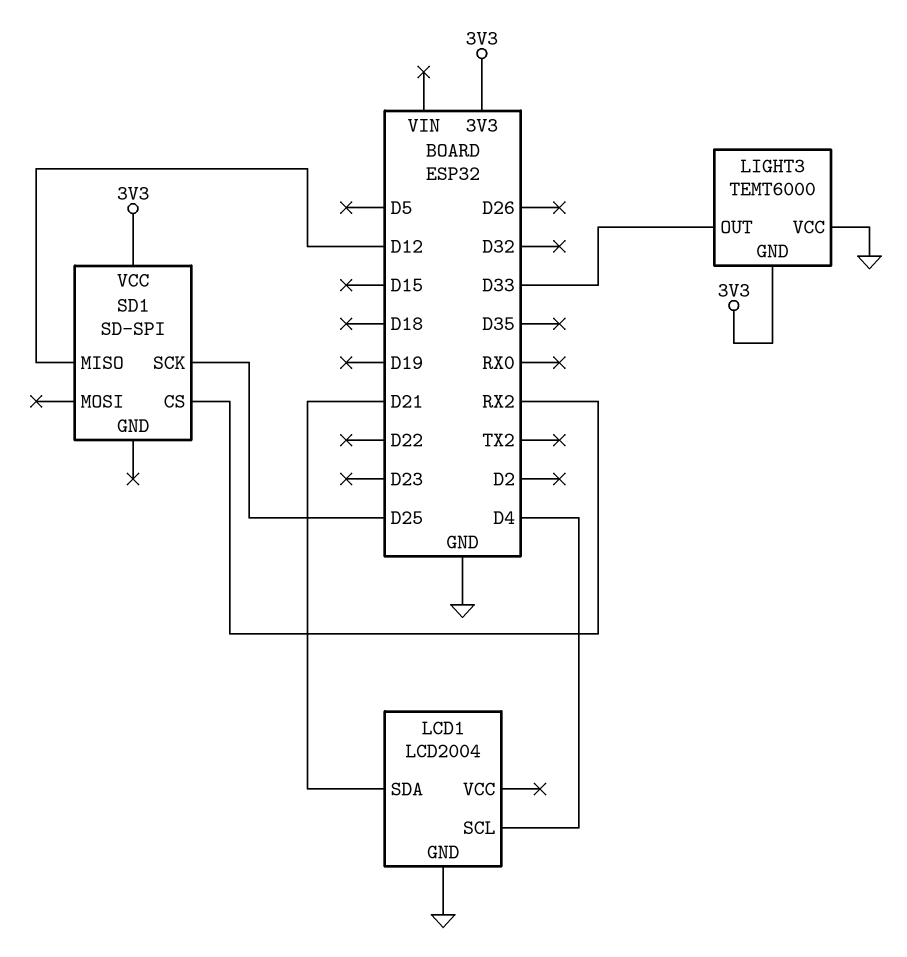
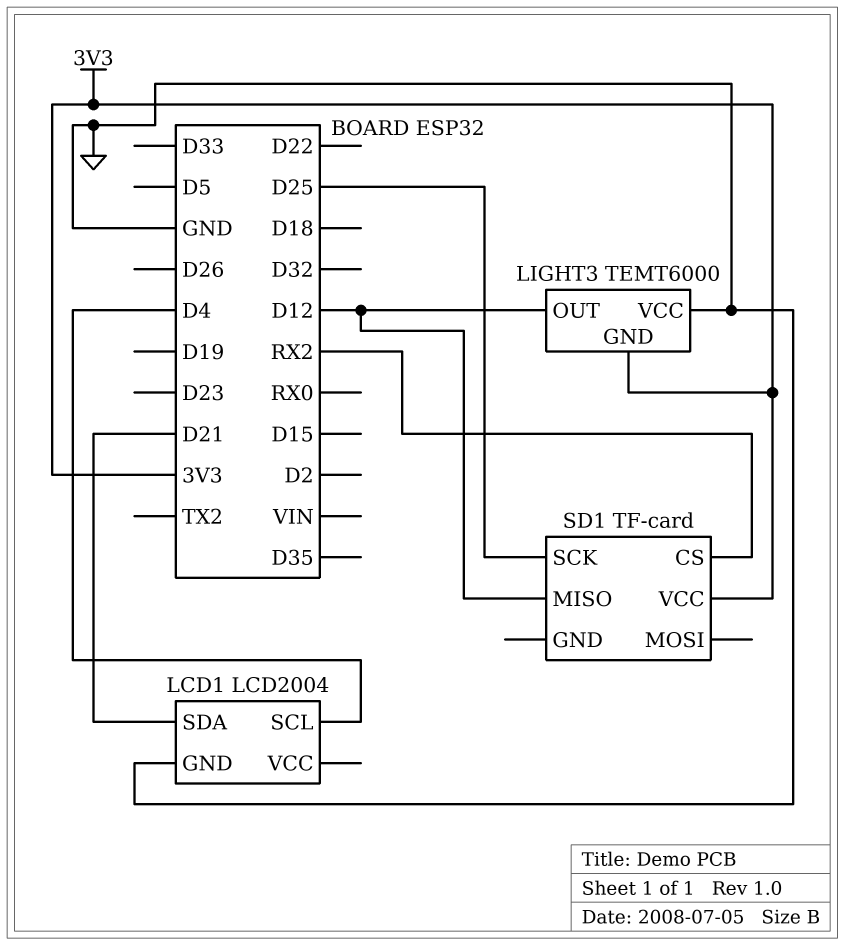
LIGHT3 pin OUT: D33 -> D12
SD1: SD-SPI -> TF-card

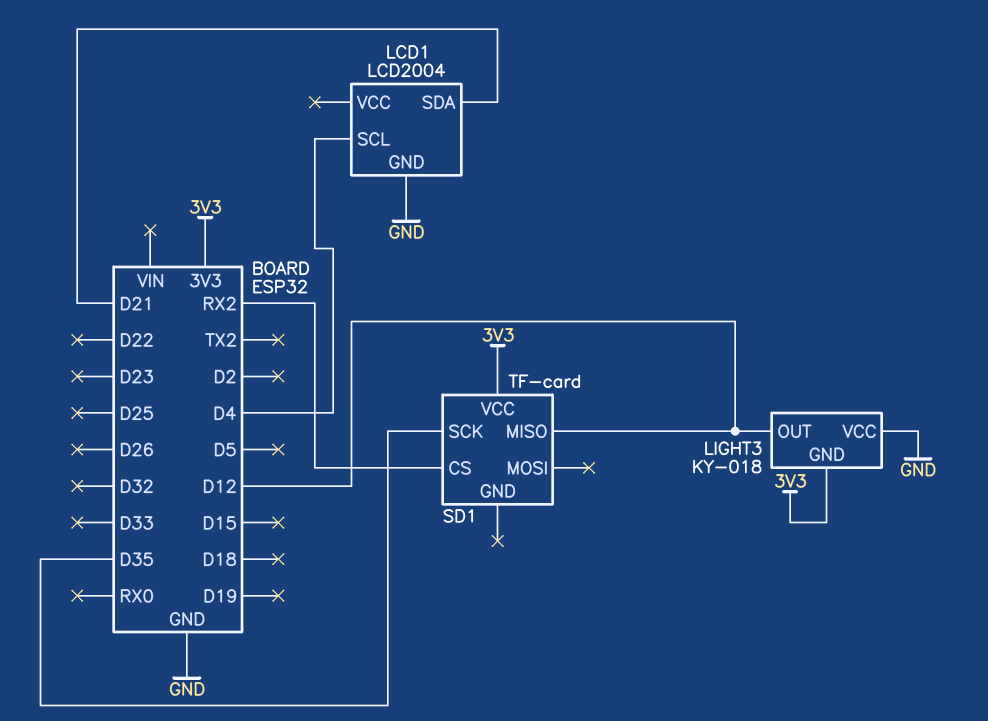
LIGHT3: TEMT6000 -> KY-018
SD1 pin SCK: D25 -> D35

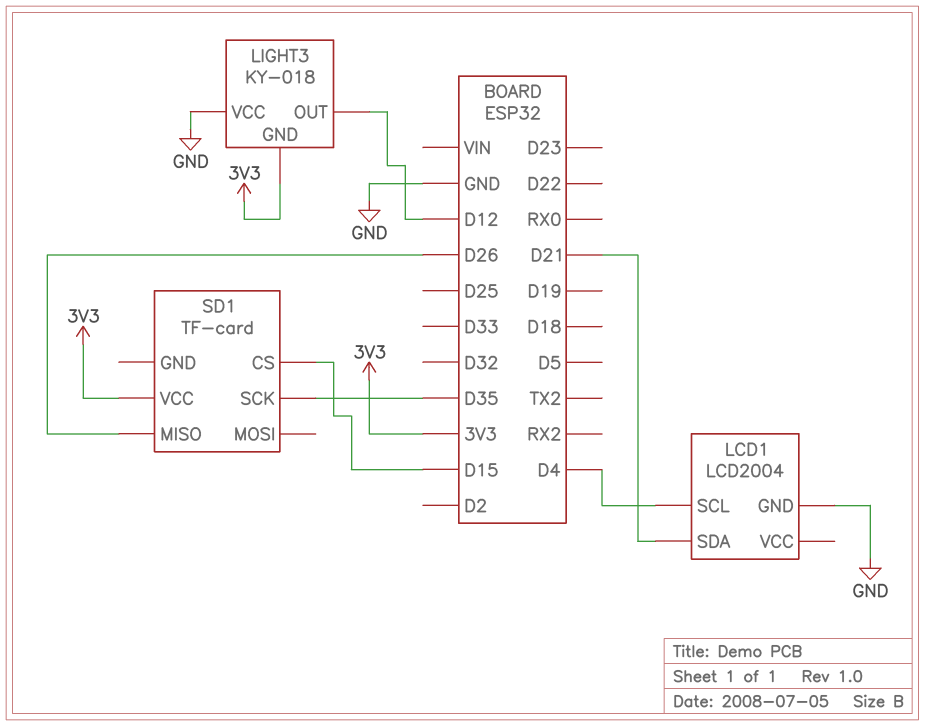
SD1 pin CS: RX2 -> D15
SD1 pin MISO: D12 -> D26

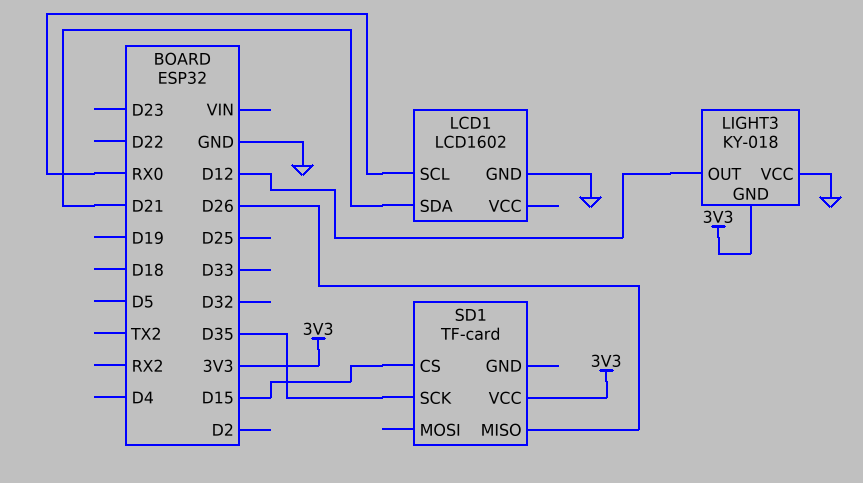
LCD1: LCD2004 -> LCD1602
LCD1 pin SCL: D4 -> RX0

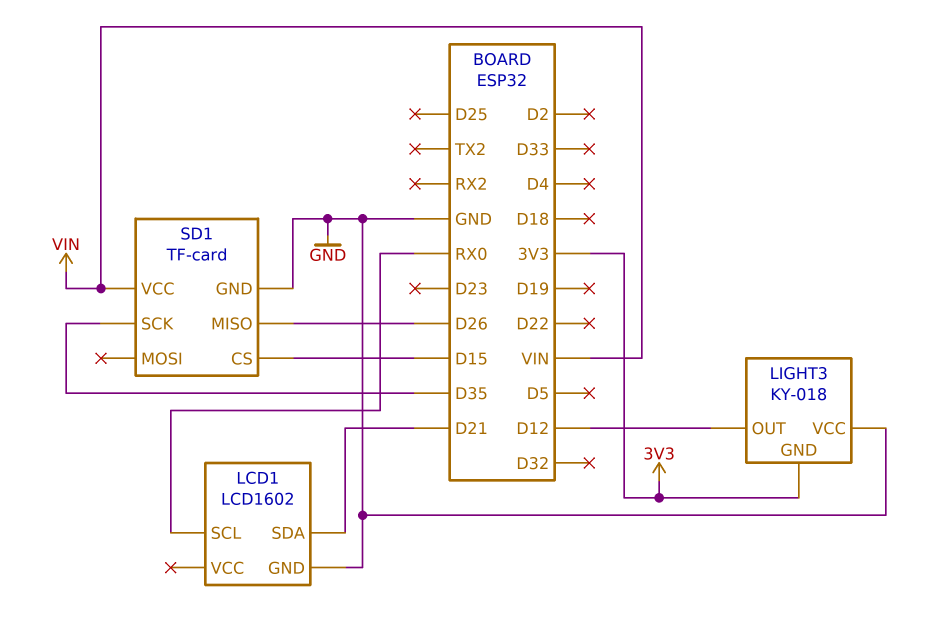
SD1 pin GND: none -> GND
SD1 pin VCC: 3V3 -> VIN

